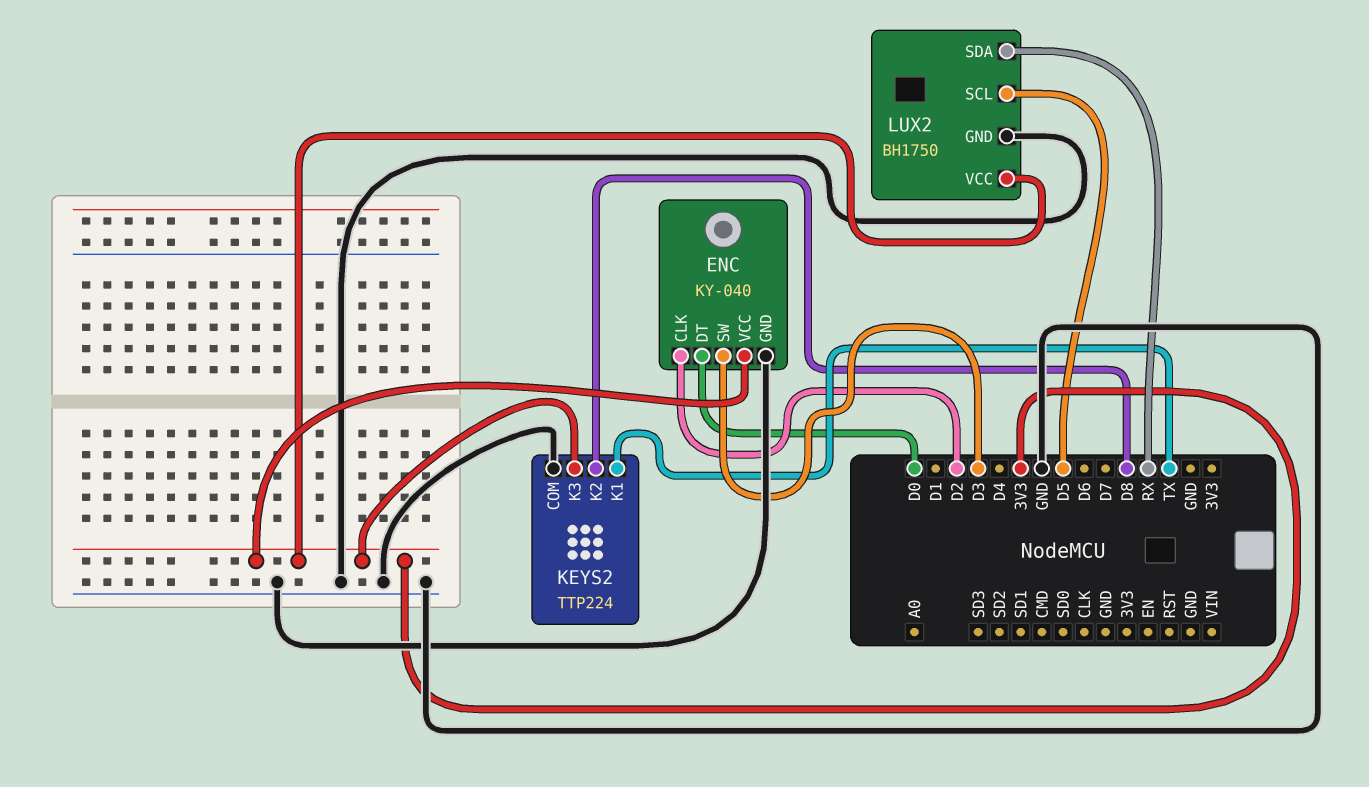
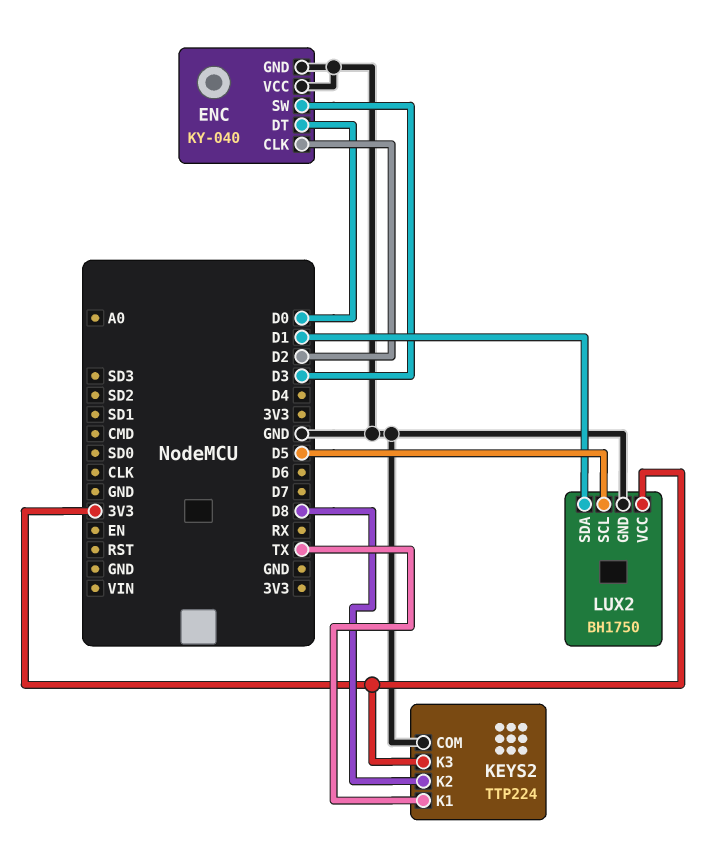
ENC pin VCC: 3V3 -> GND
LUX2 pin SDA: RX -> D1

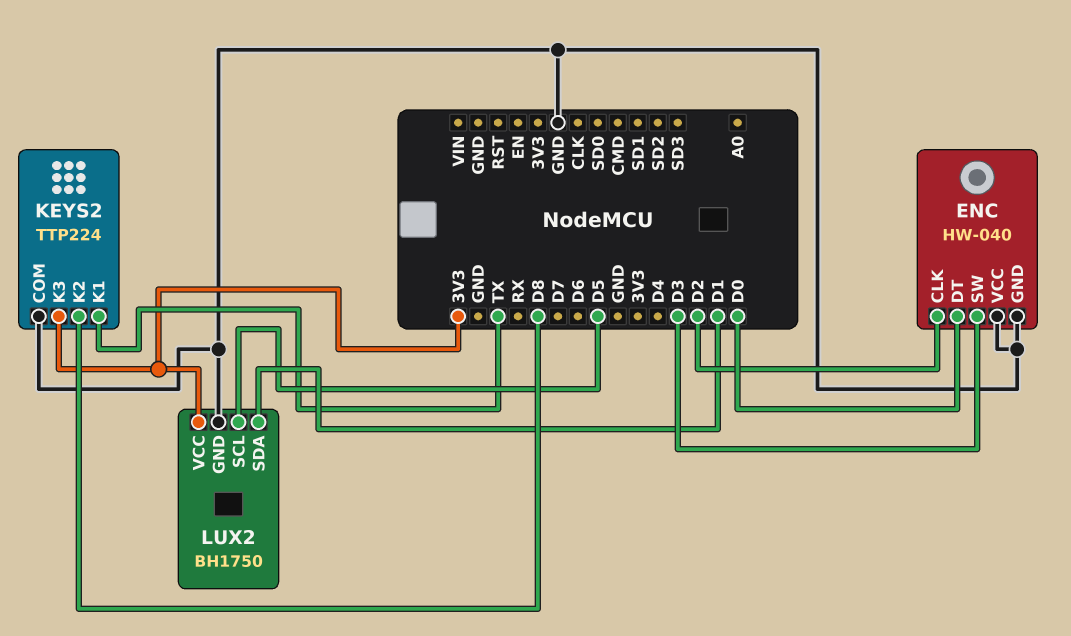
ENC: KY-040 -> HW-040

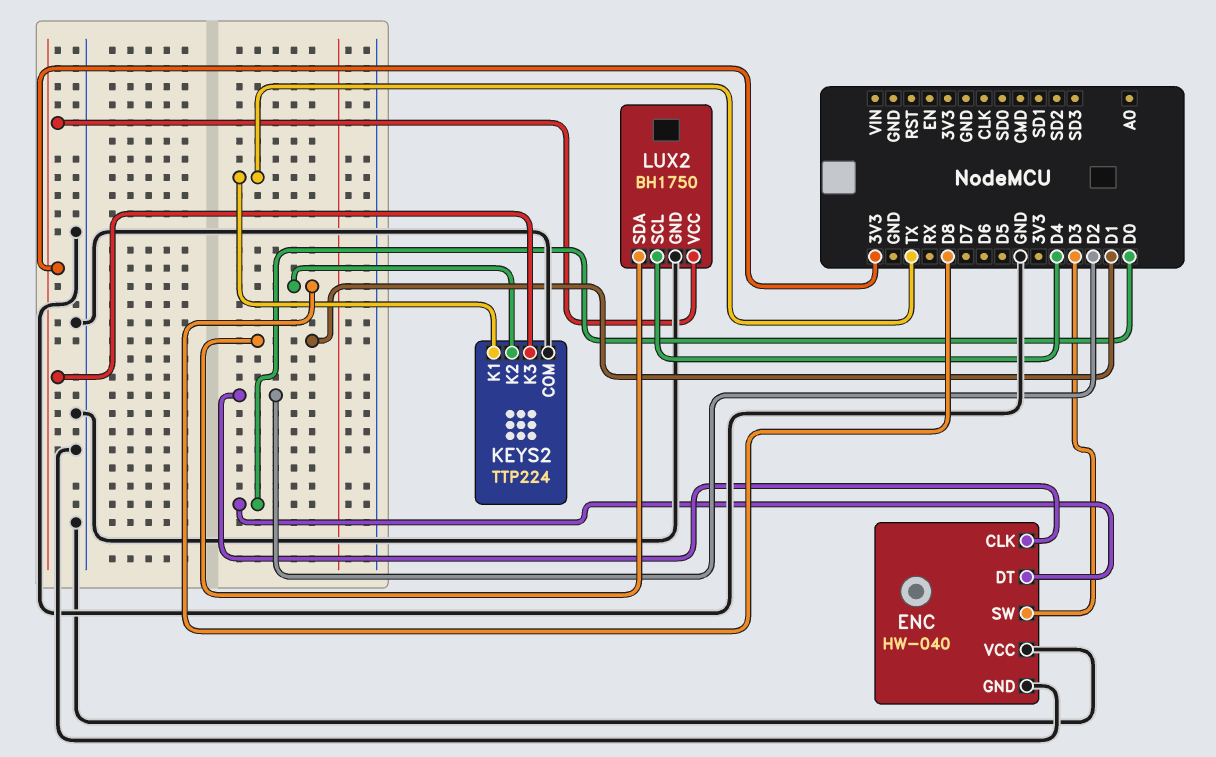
LUX2 pin SCL: D5 -> D4

